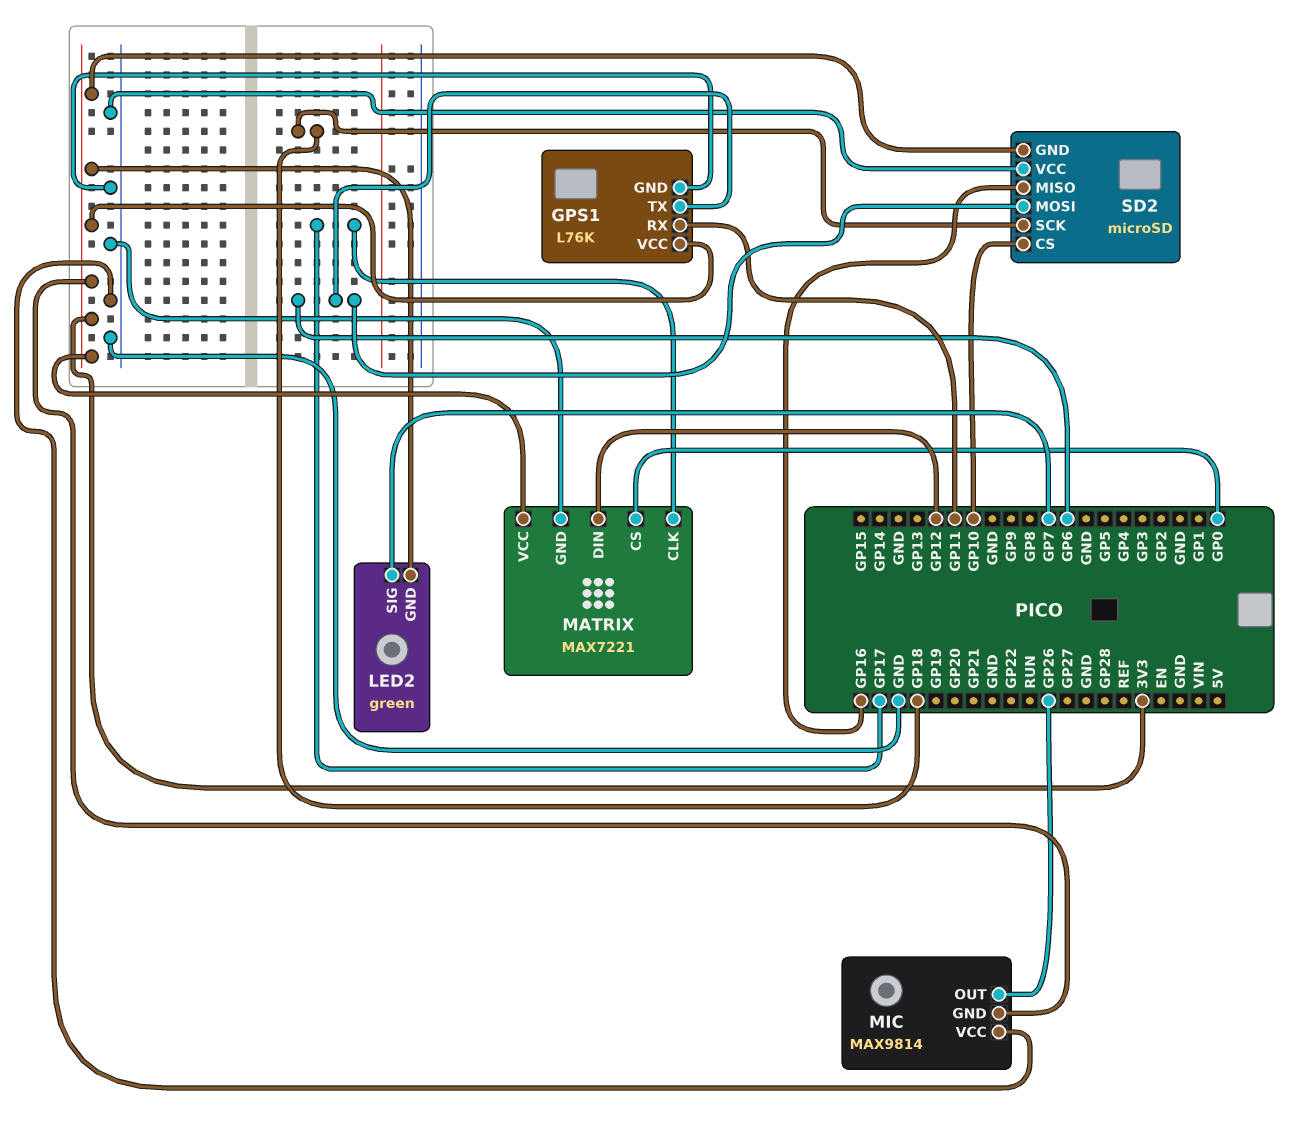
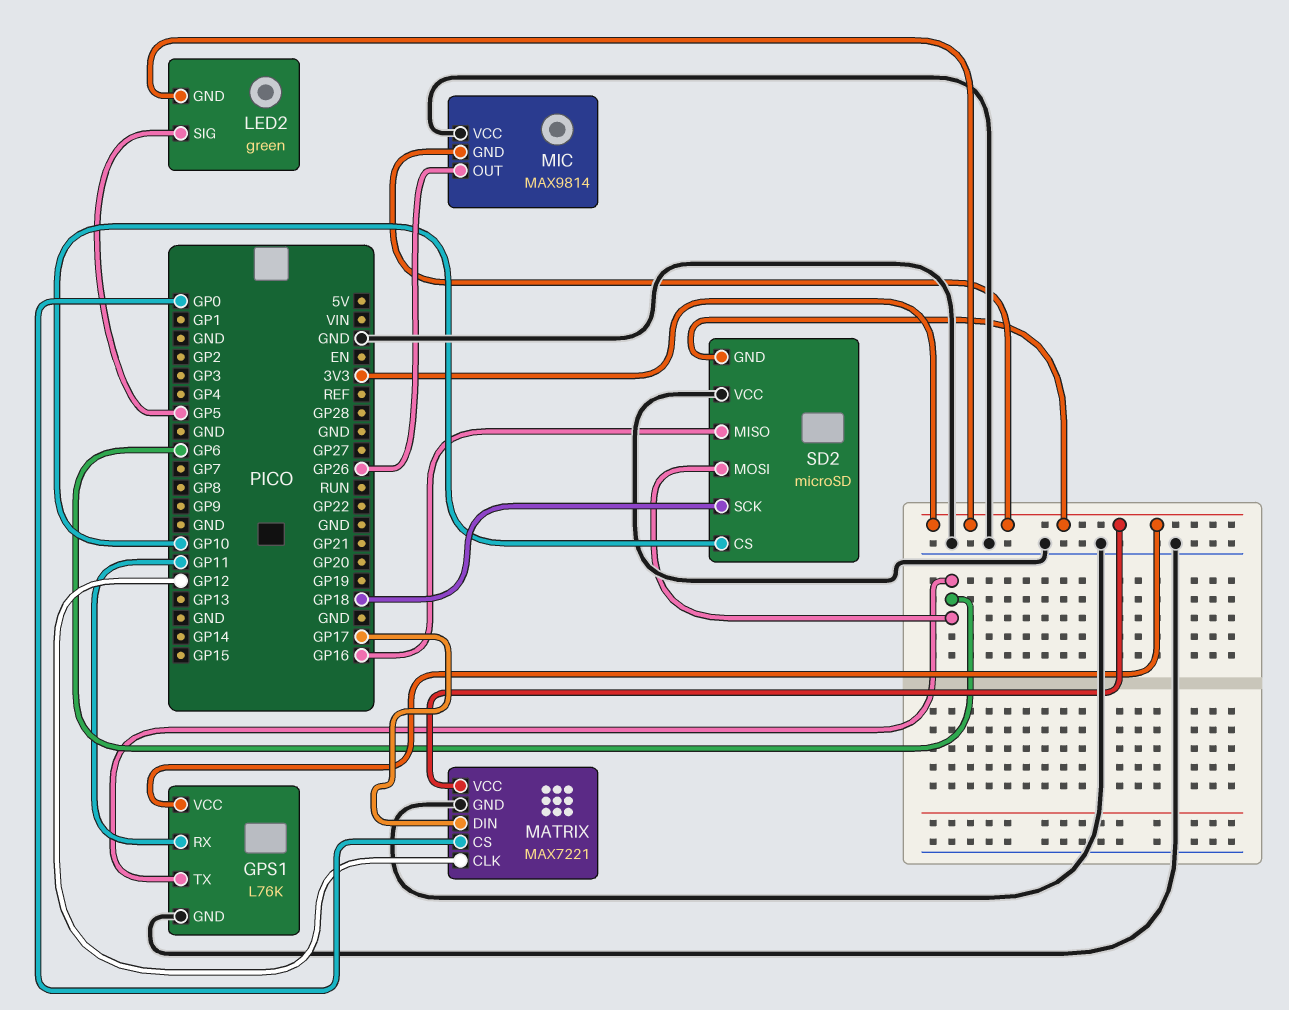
LED2 pin SIG: GP7 -> GP5
MATRIX pin CLK: GP17 -> GP12
MATRIX pin DIN: GP12 -> GP17

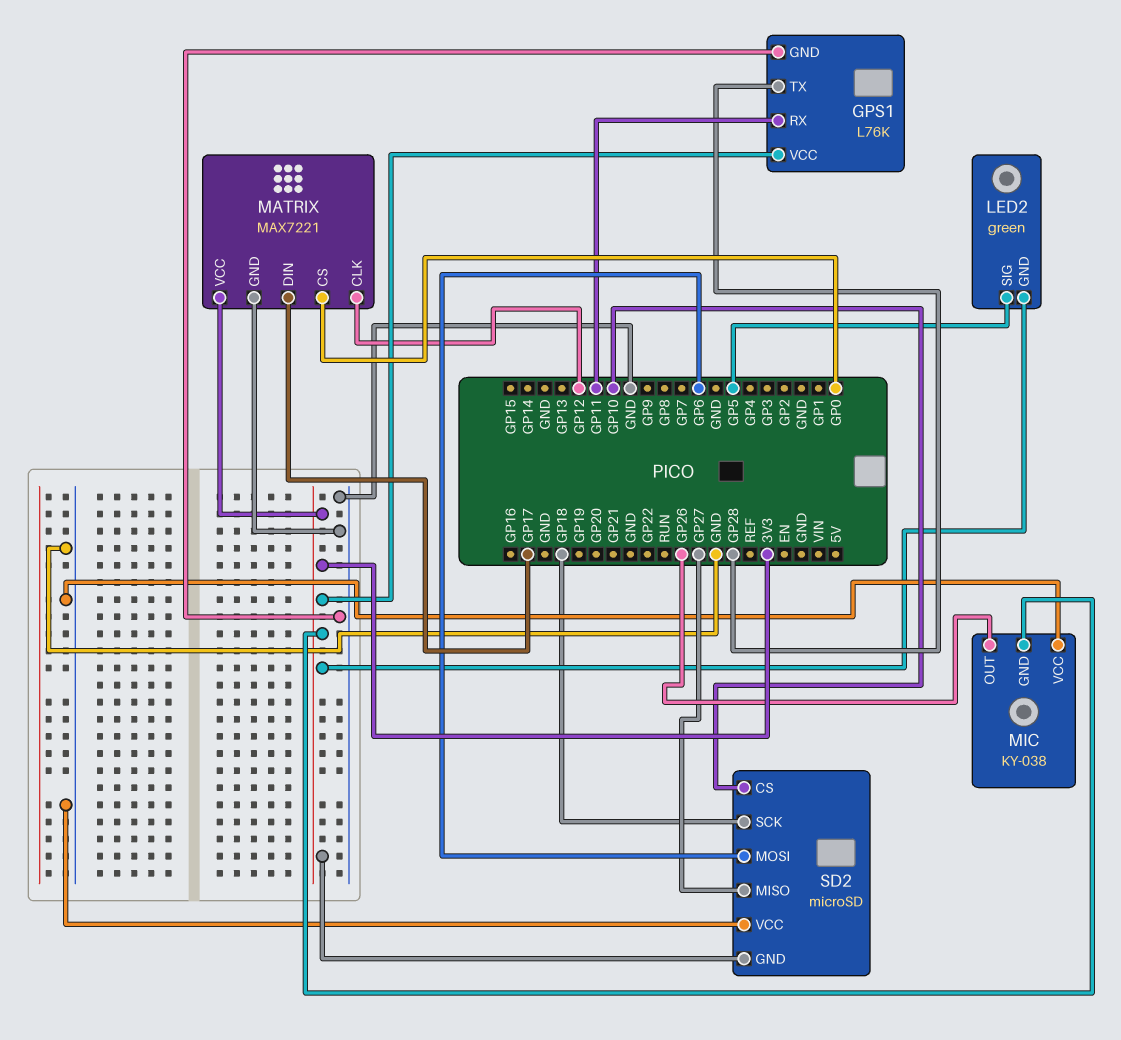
GPS1 pin TX: GP6 -> GP28
MIC: MAX9814 -> KY-038
SD2 pin MISO: GP16 -> GP27

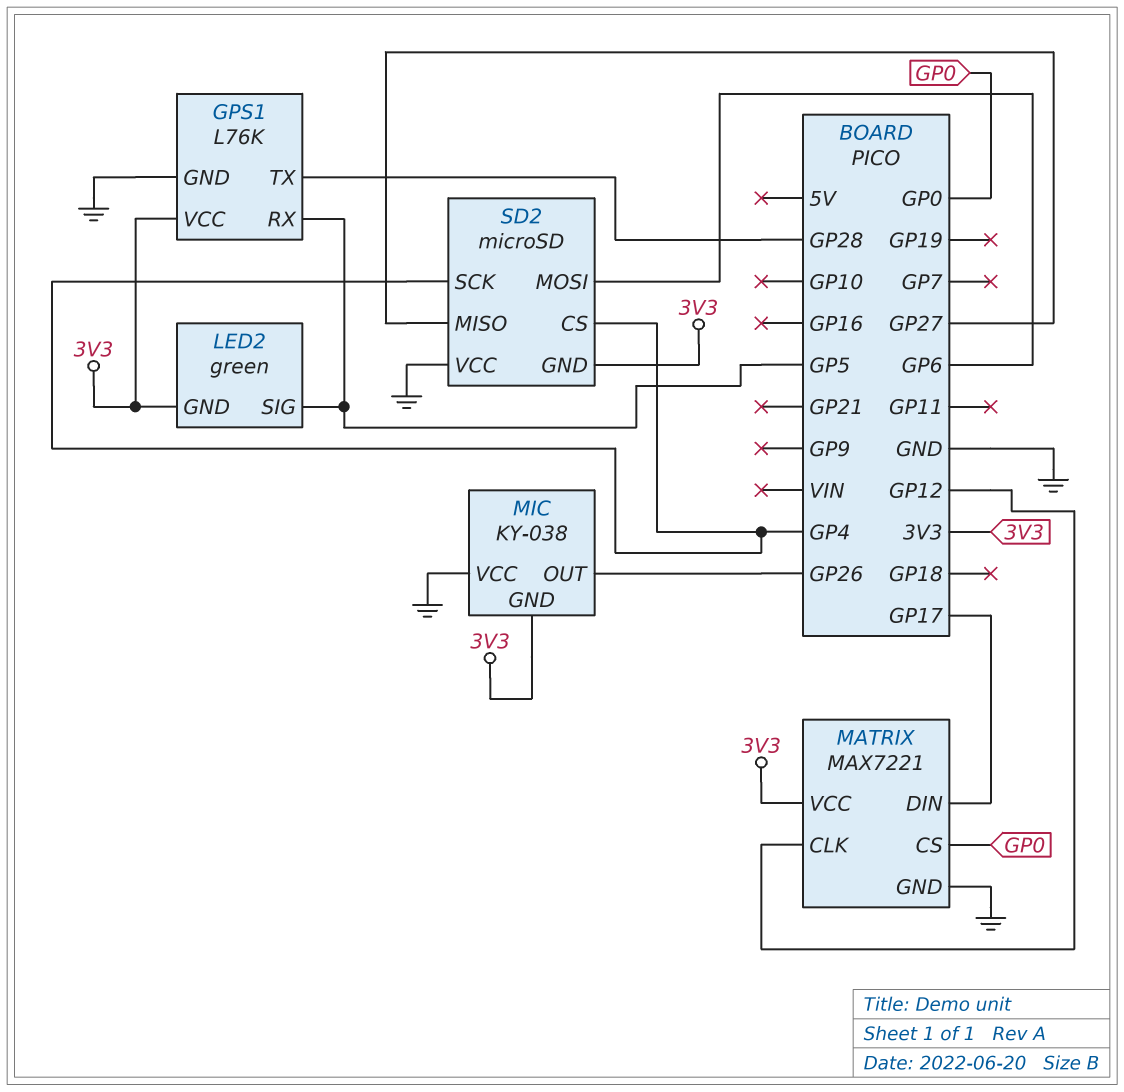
GPS1 pin RX: GP11 -> GP5
SD2 pin CS: GP10 -> GP4
SD2 pin SCK: GP18 -> GP4

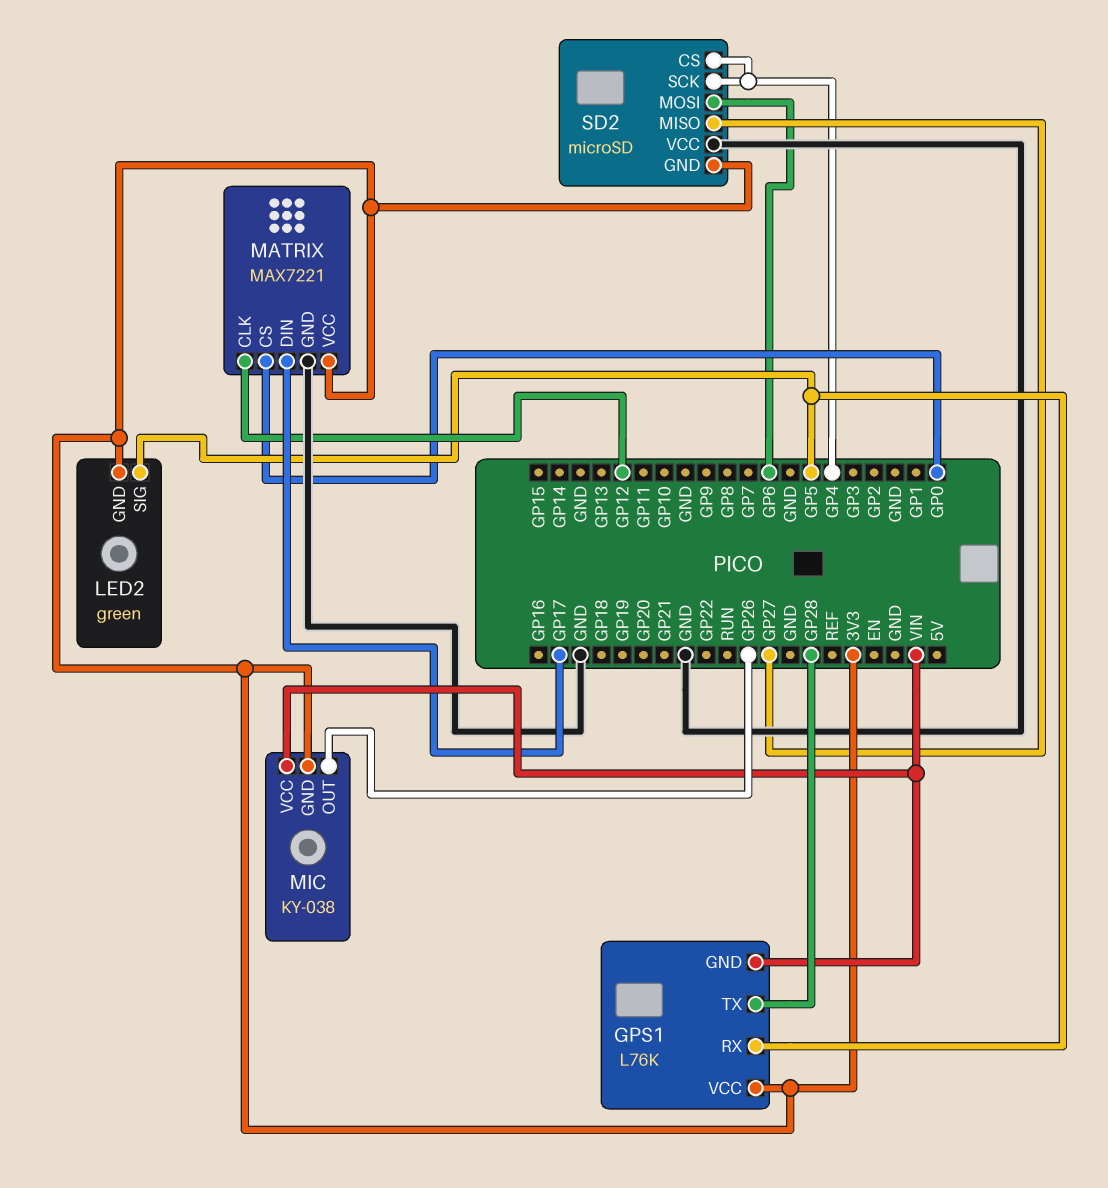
GPS1 pin GND: GND -> VIN
MIC pin VCC: GND -> VIN

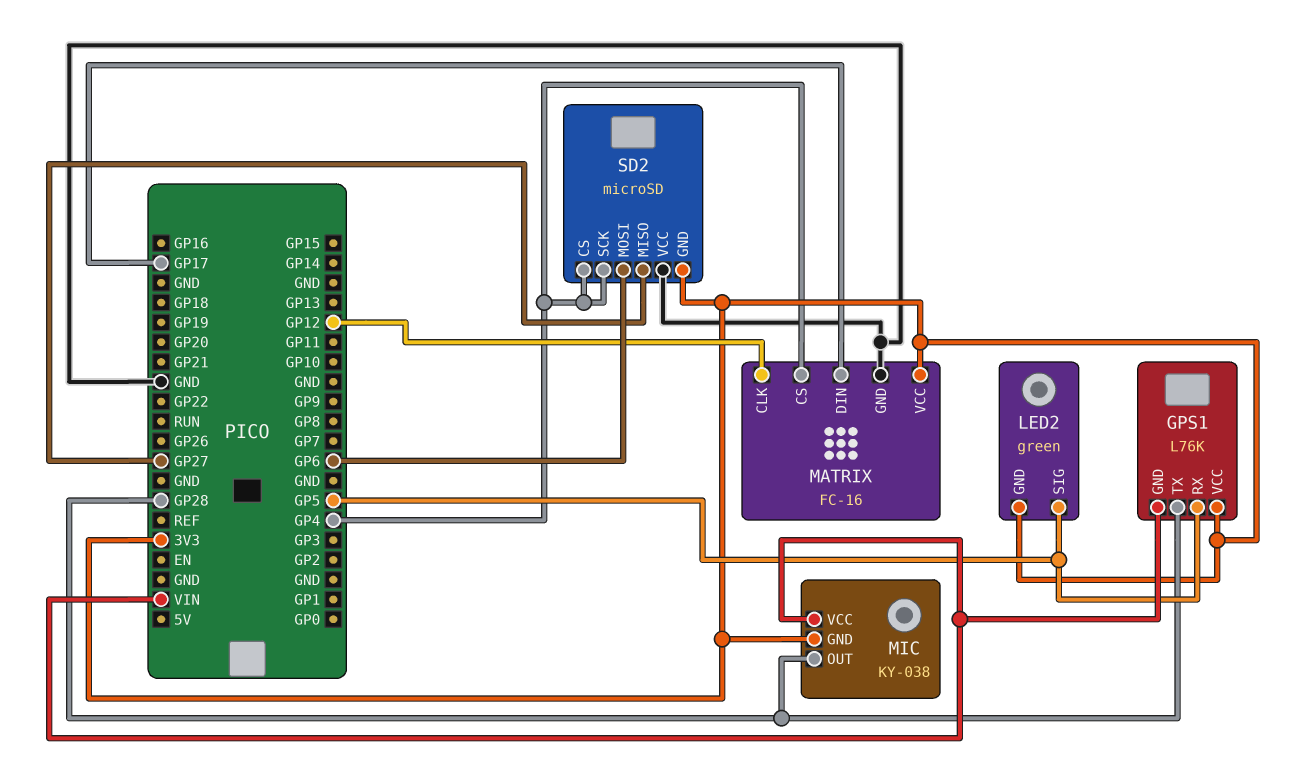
MATRIX: MAX7221 -> FC-16
MATRIX pin CS: GP0 -> GP4
MIC pin OUT: GP26 -> GP28

